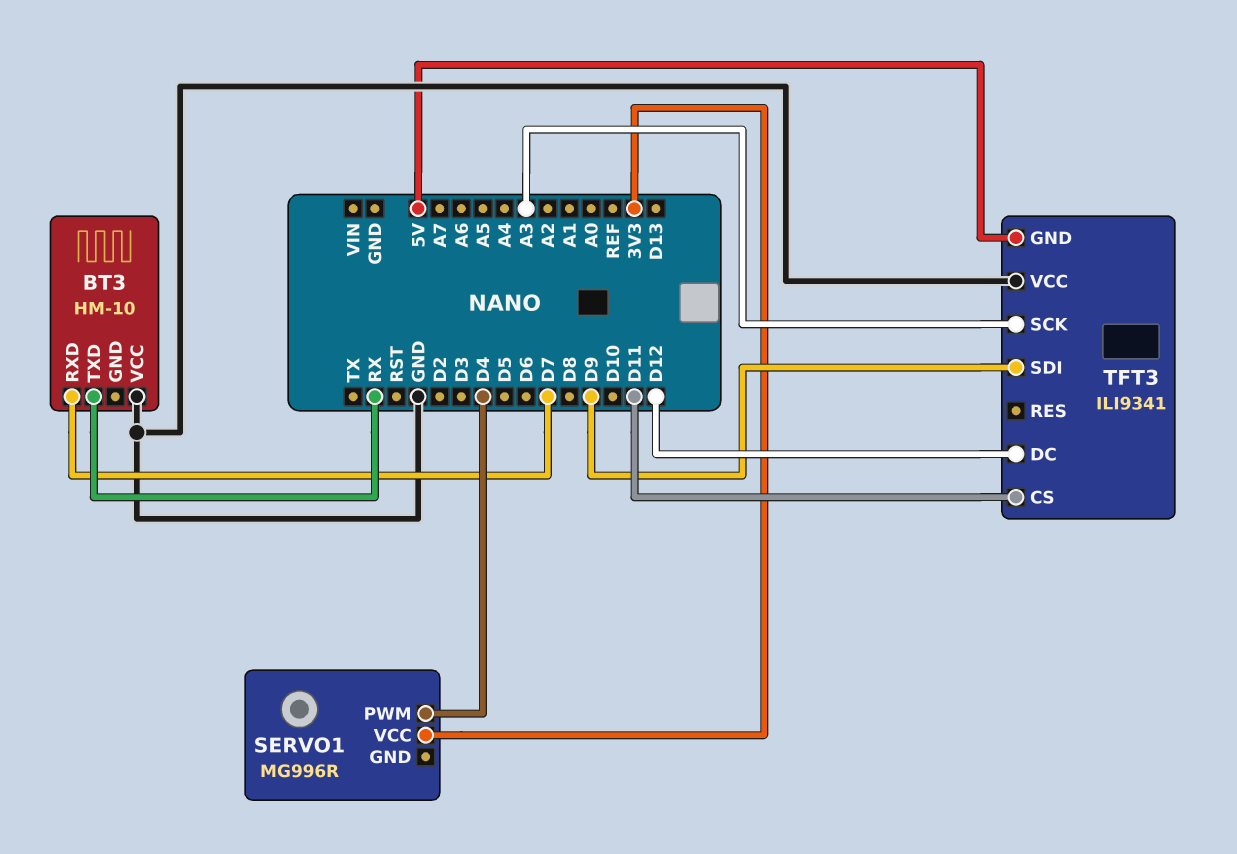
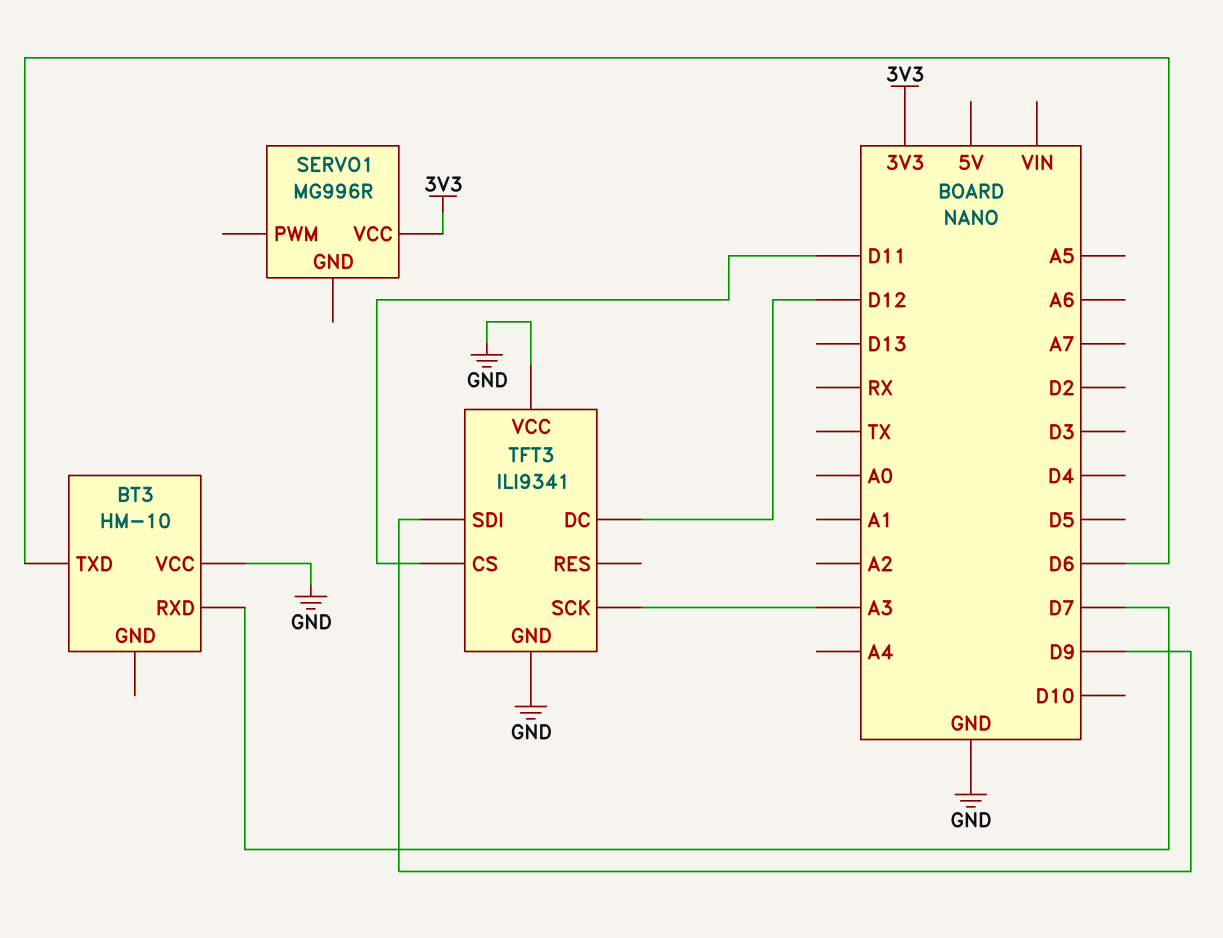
BT3 pin TXD: RX -> D6
SERVO1 pin PWM: D4 -> none
TFT3 pin GND: 5V -> GND

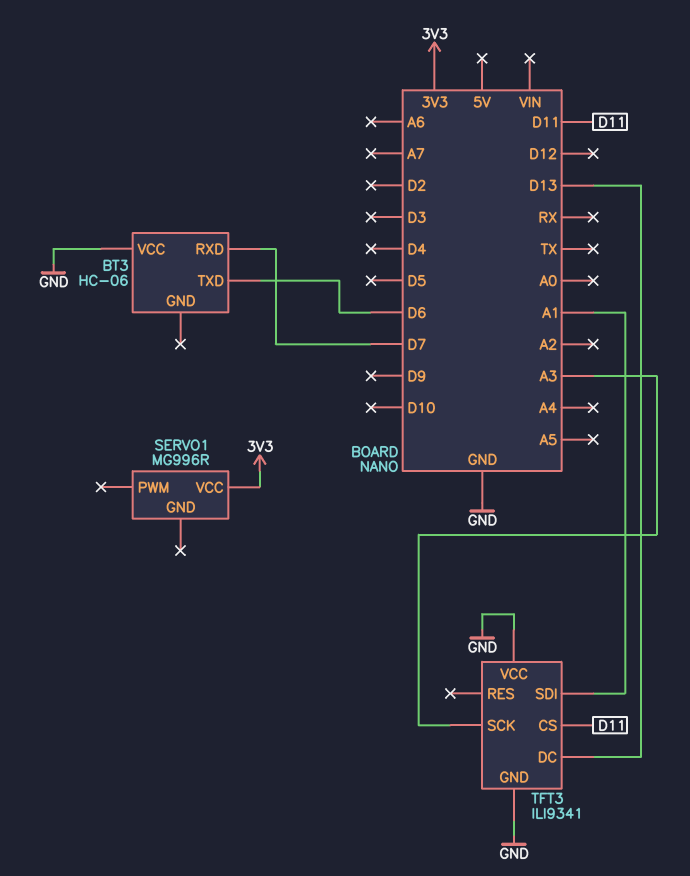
BT3: HM-10 -> HC-06
TFT3 pin DC: D12 -> D13
TFT3 pin SDI: D9 -> A1

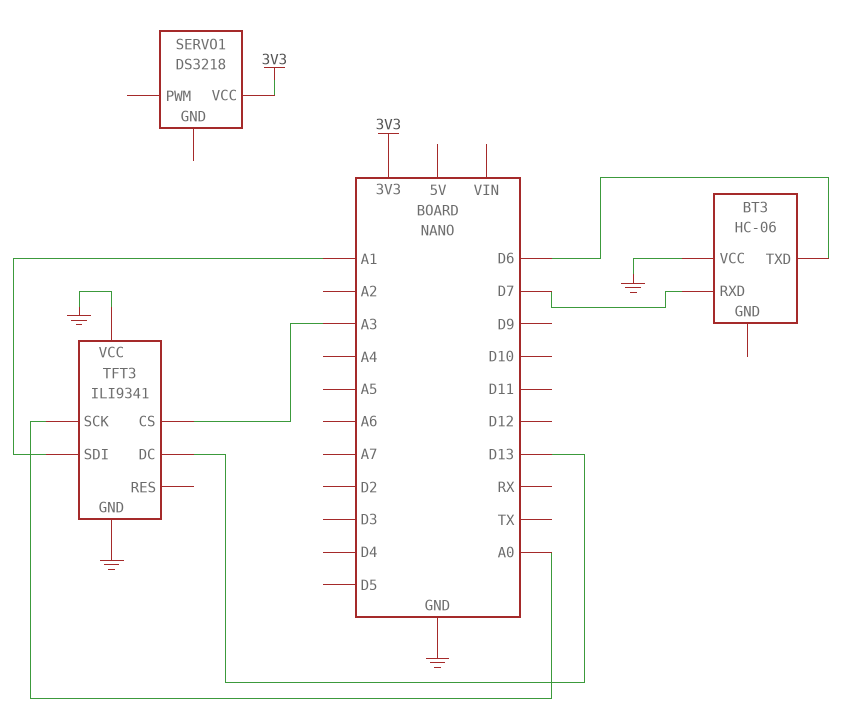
SERVO1: MG996R -> DS3218
TFT3 pin CS: D11 -> A3
TFT3 pin SCK: A3 -> A0

